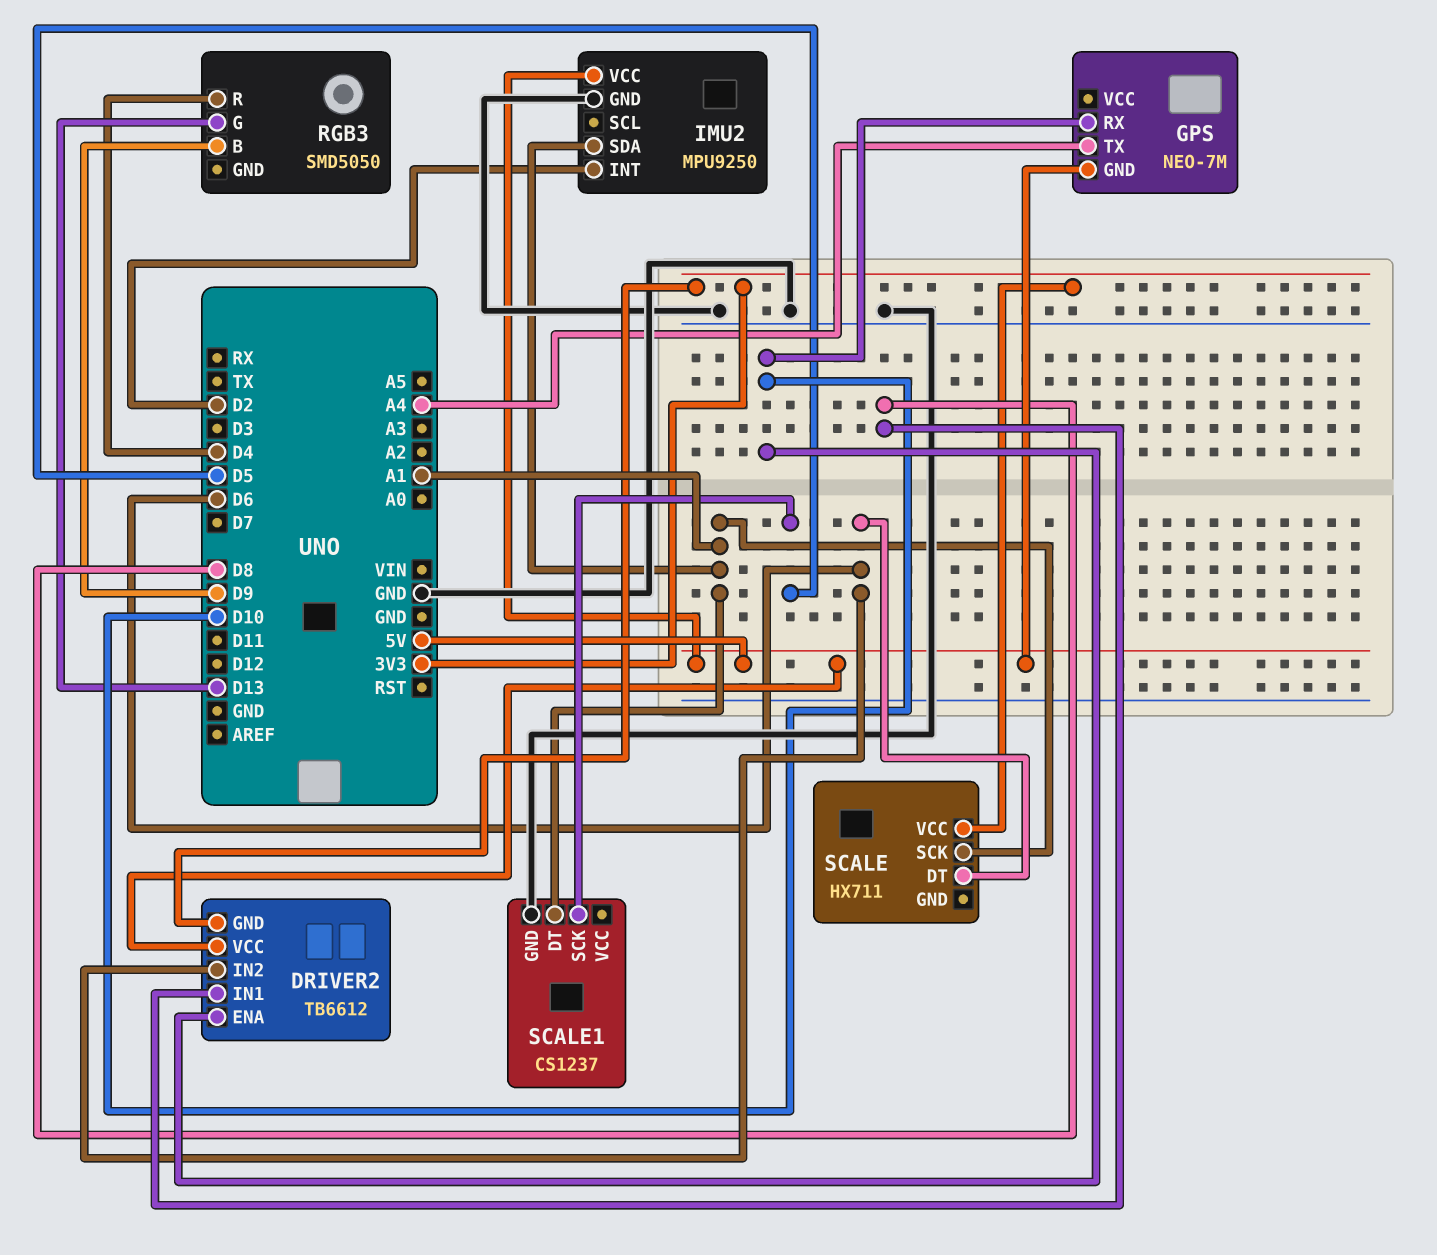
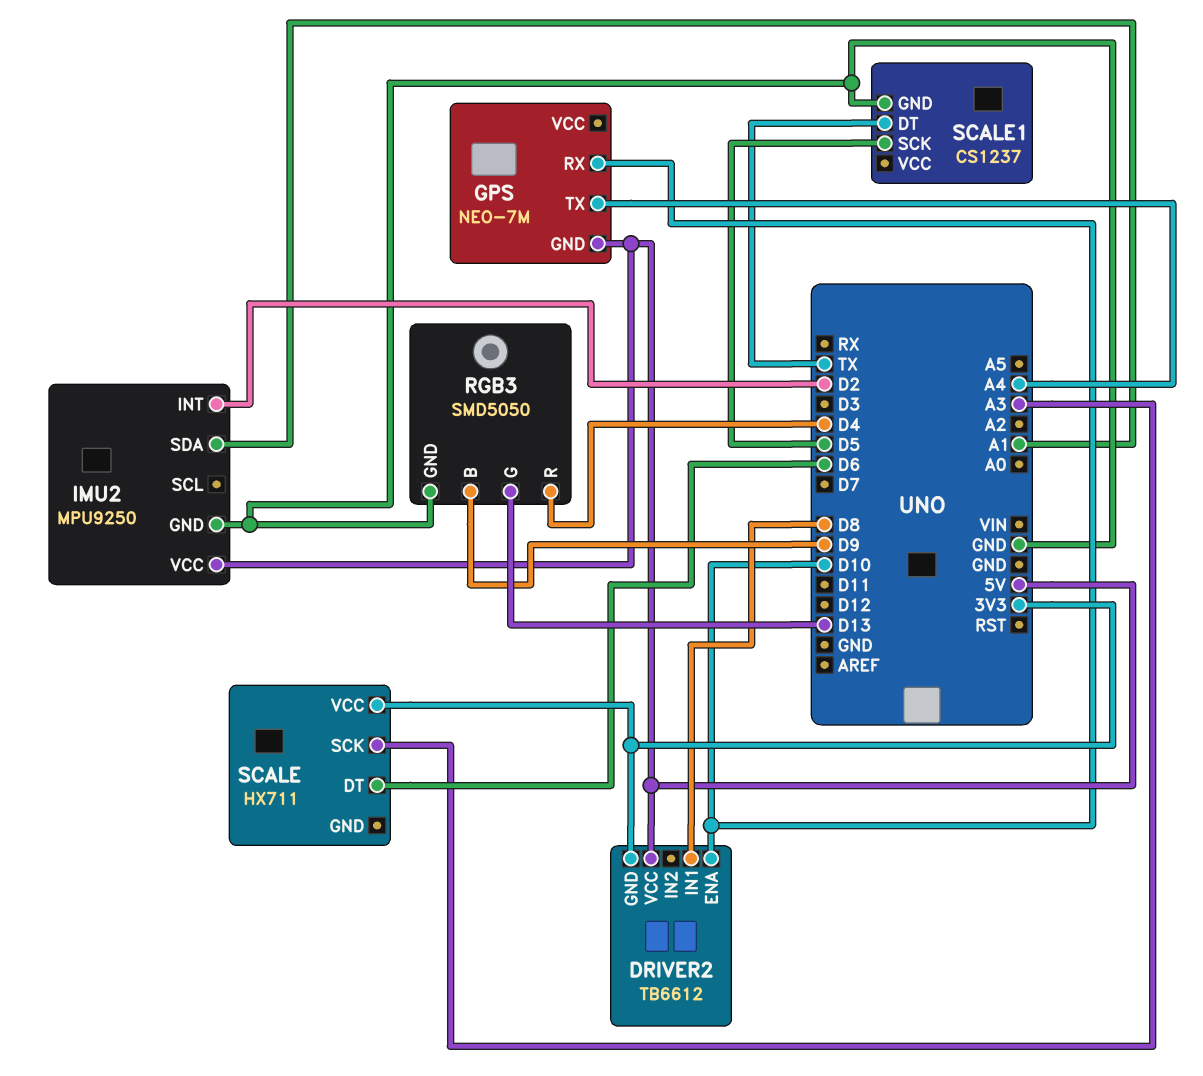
DRIVER2 pin IN2: D6 -> none
RGB3 pin GND: none -> GND
SCALE pin SCK: A1 -> A3
SCALE1 pin DT: A1 -> TX

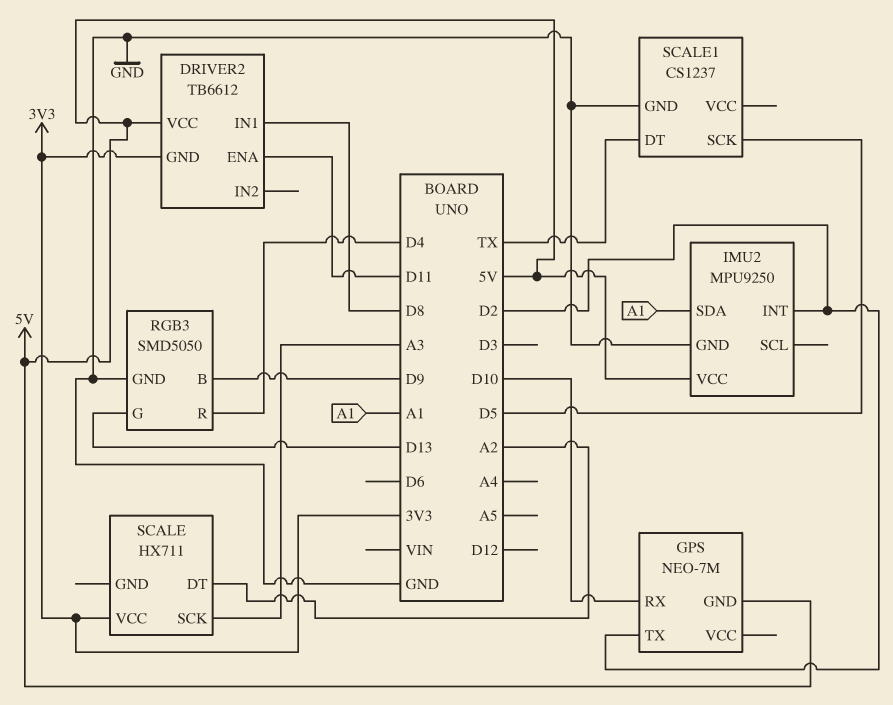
DRIVER2 pin ENA: D10 -> D11
GPS pin TX: A4 -> D2
SCALE pin DT: D6 -> A2

